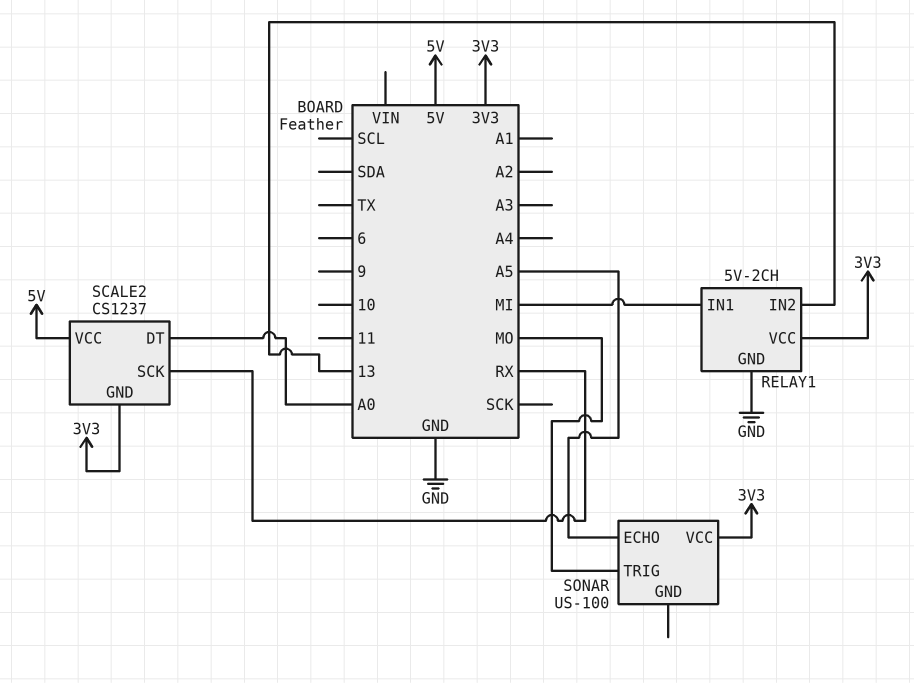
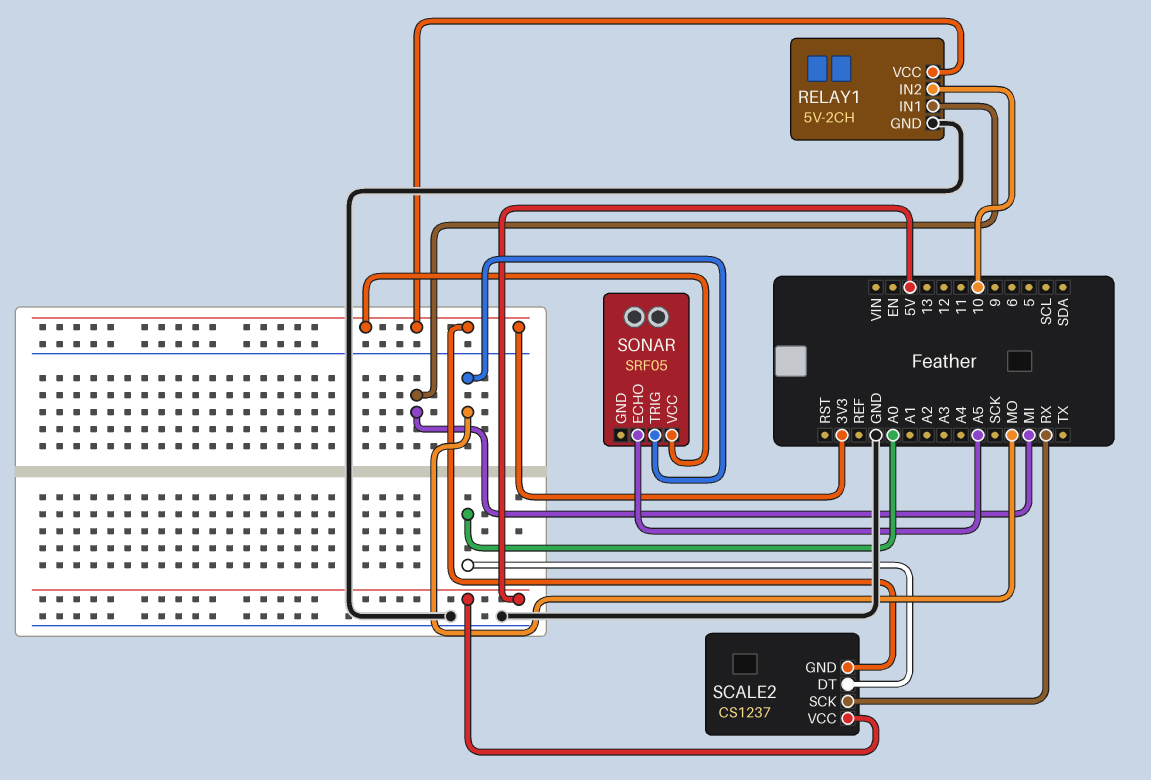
RELAY1 pin IN2: 13 -> 10
SONAR: US-100 -> SRF05

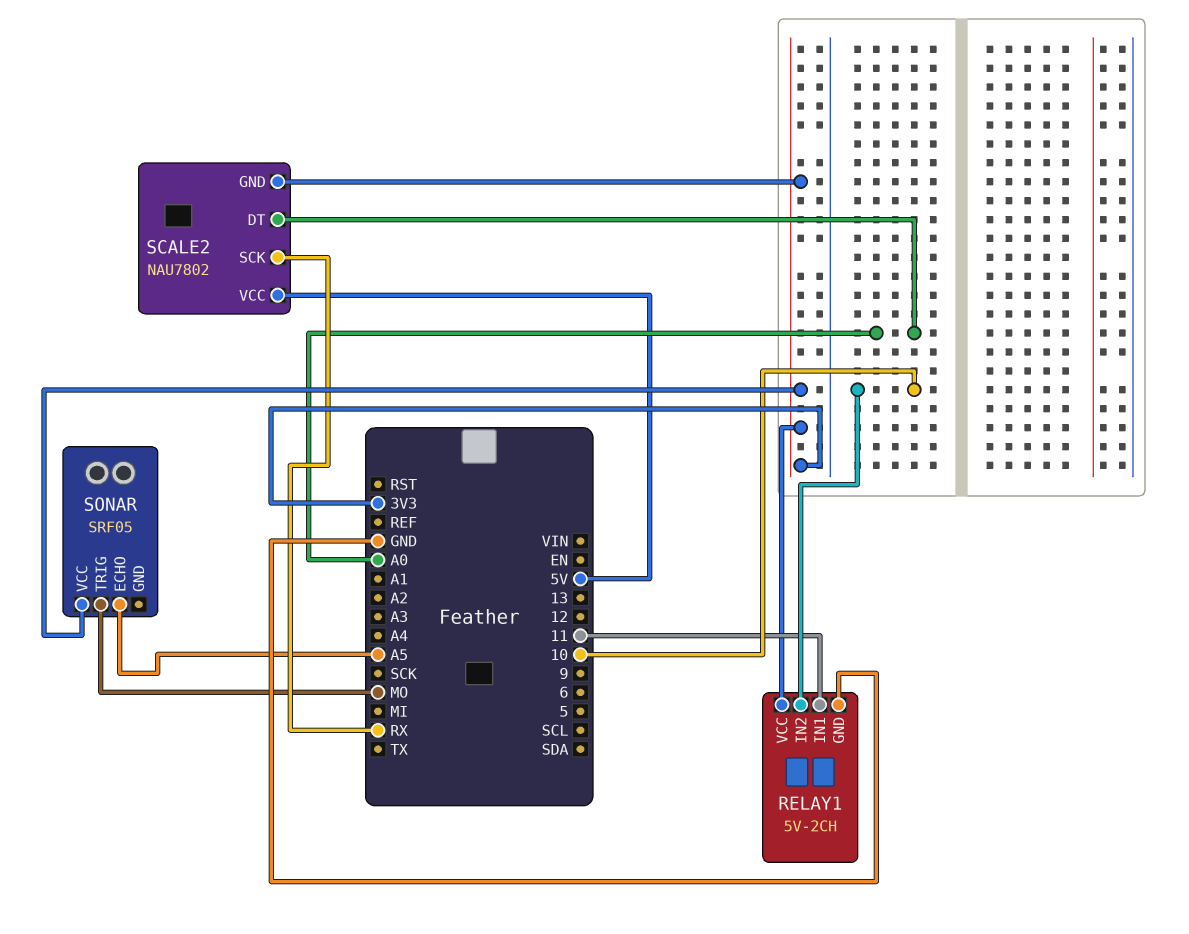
RELAY1 pin IN1: MI -> 11
SCALE2: CS1237 -> NAU7802

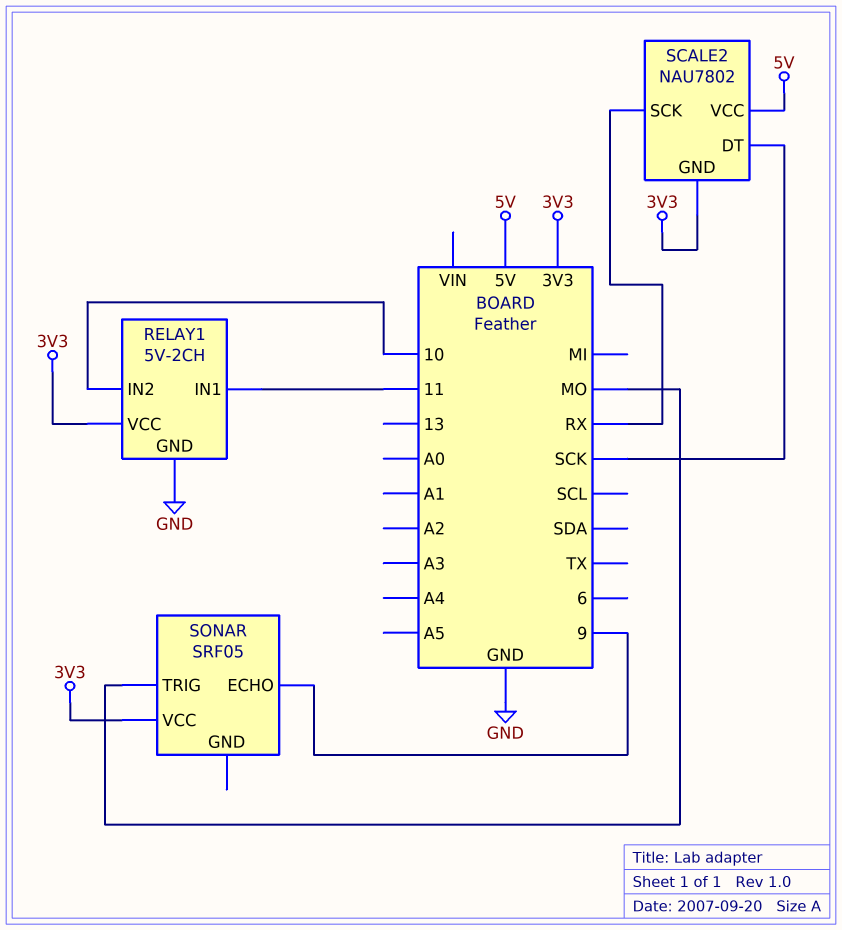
SCALE2 pin DT: A0 -> SCK
SONAR pin ECHO: A5 -> 9

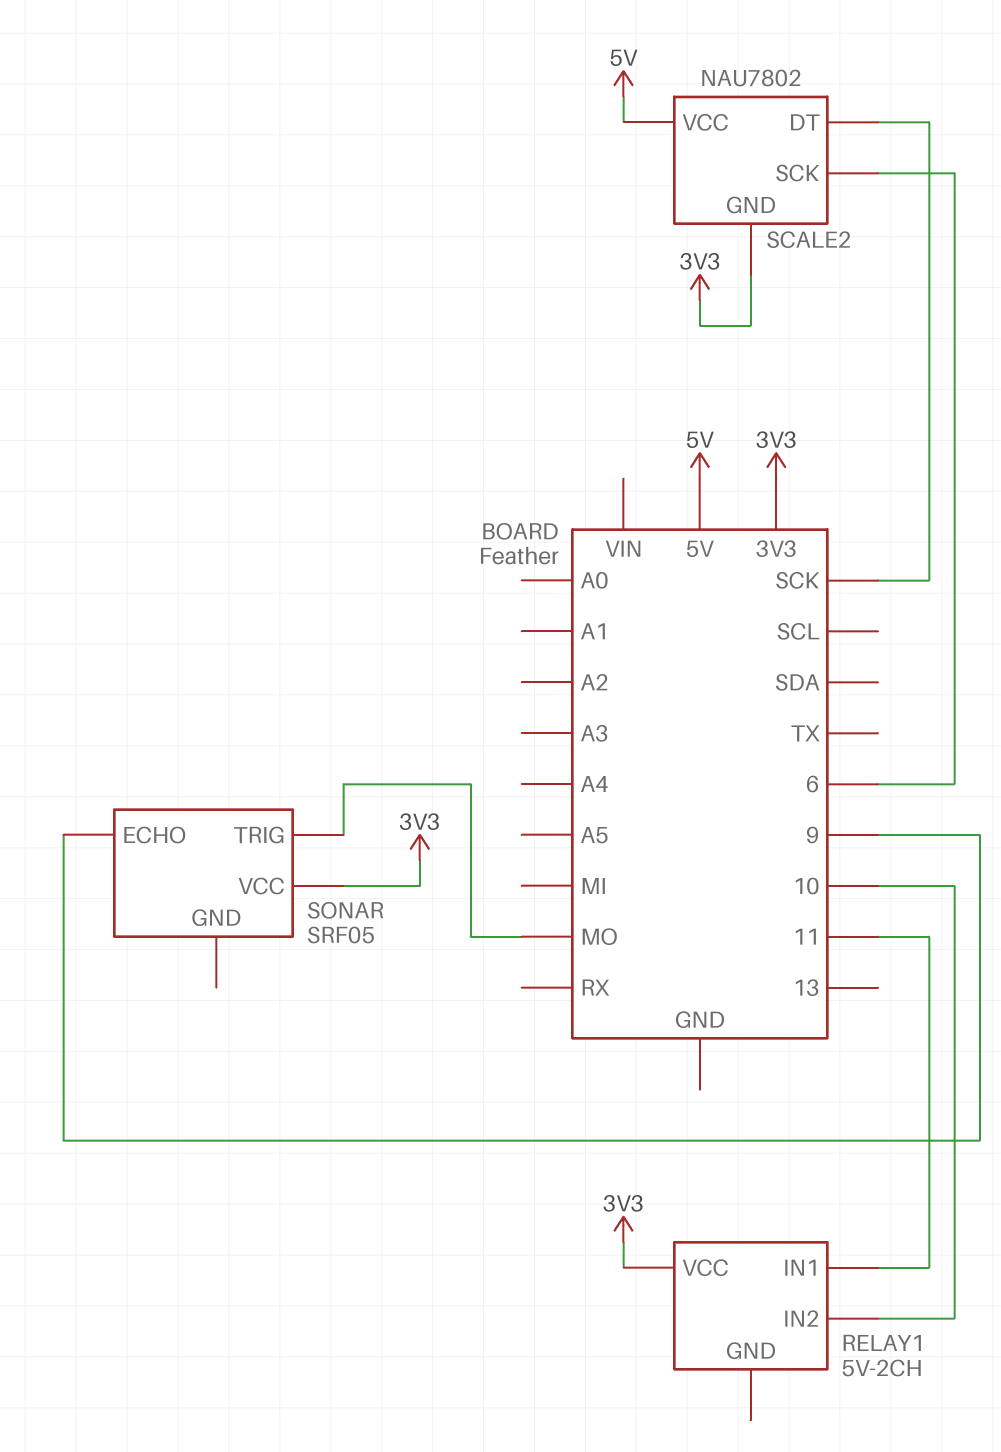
RELAY1 pin GND: GND -> none
SCALE2 pin SCK: RX -> 6

